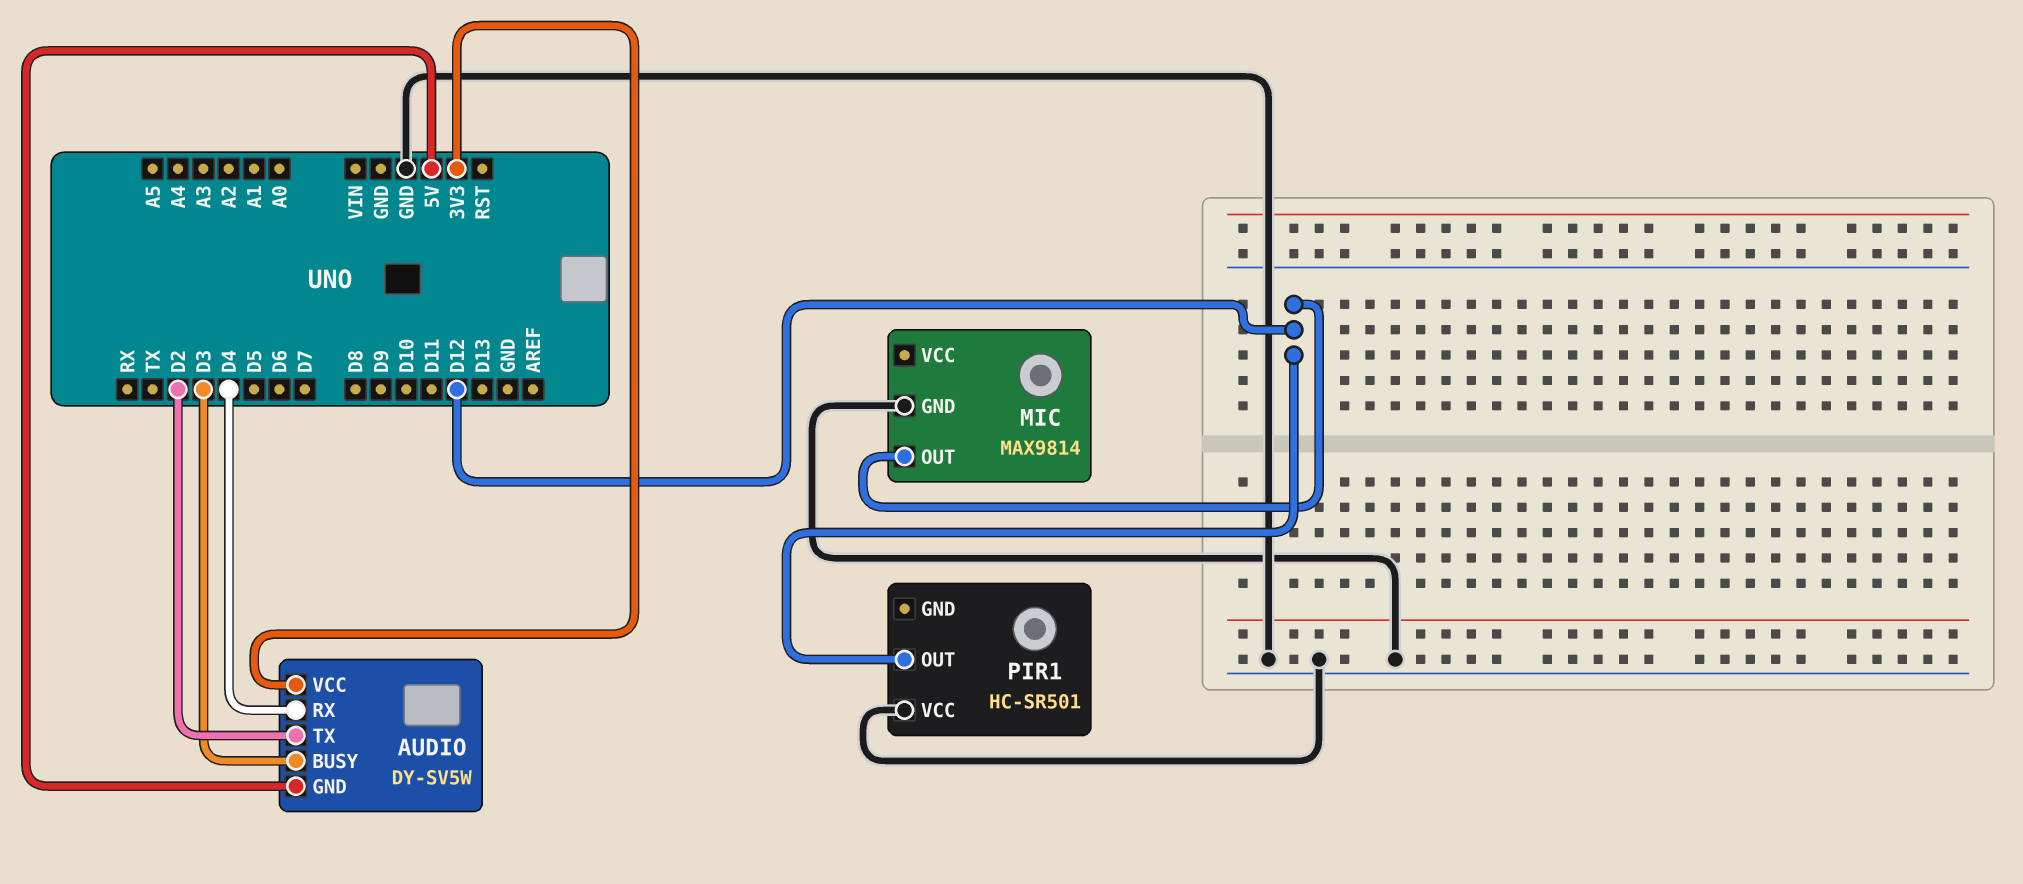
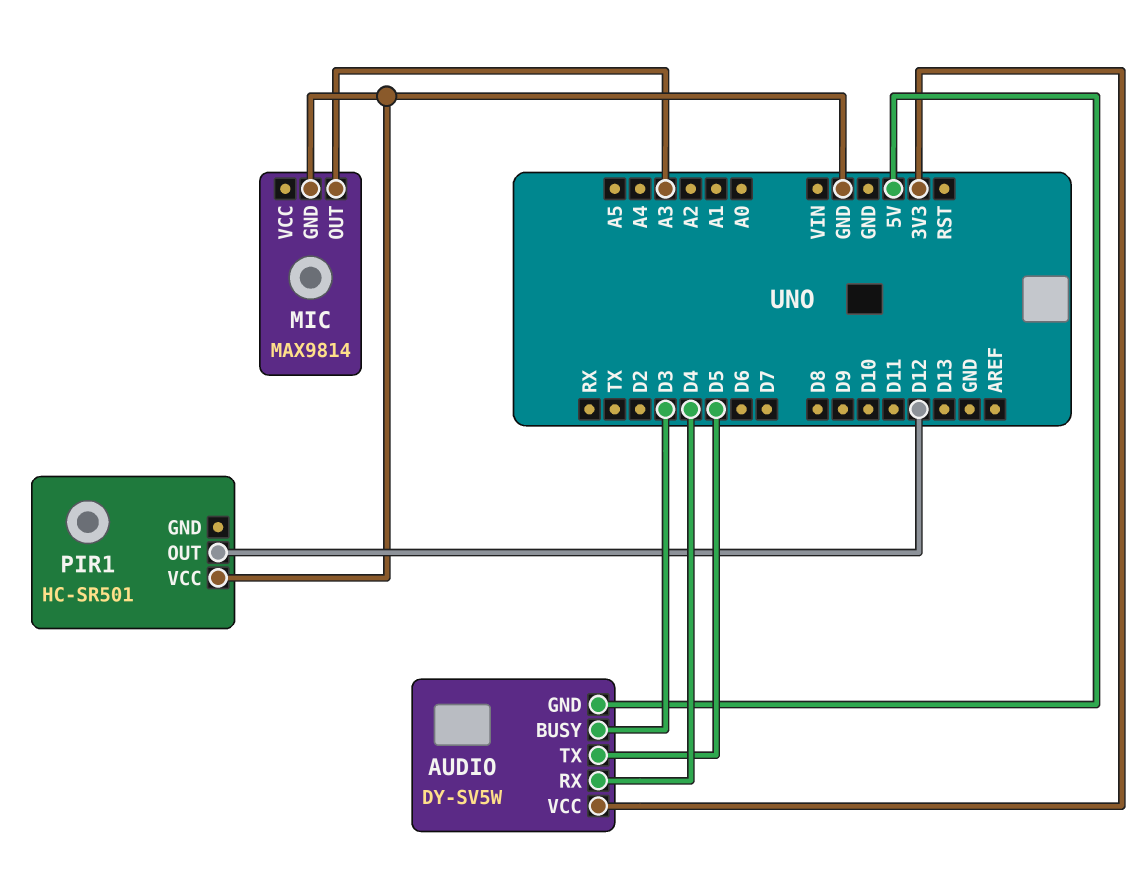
AUDIO pin TX: D2 -> D5
MIC pin OUT: D12 -> A3

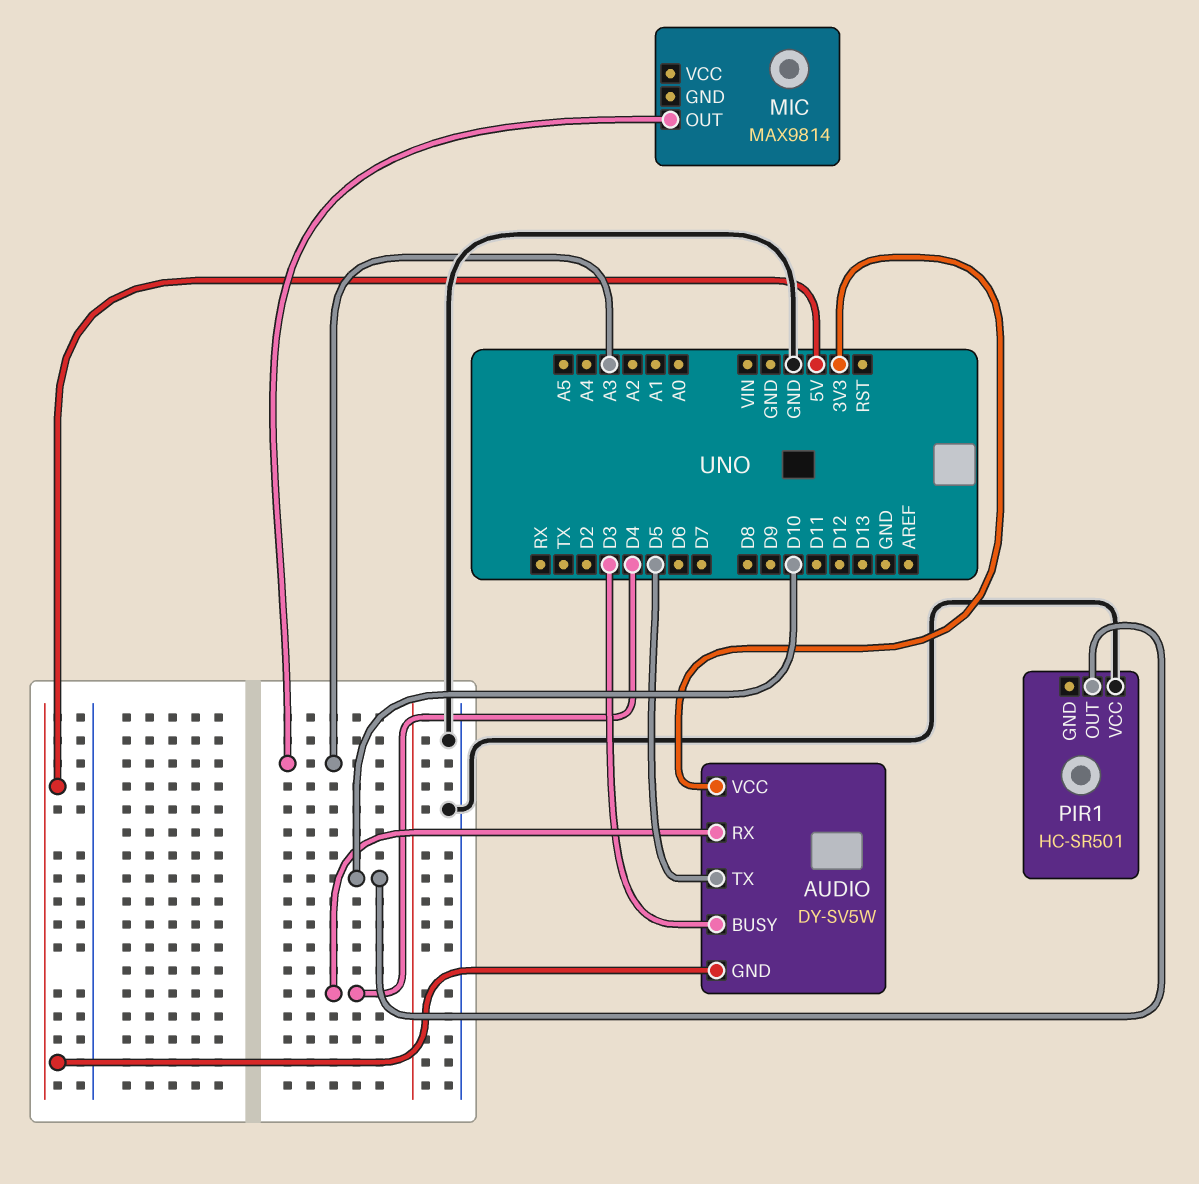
MIC pin GND: GND -> none
PIR1 pin OUT: D12 -> D10

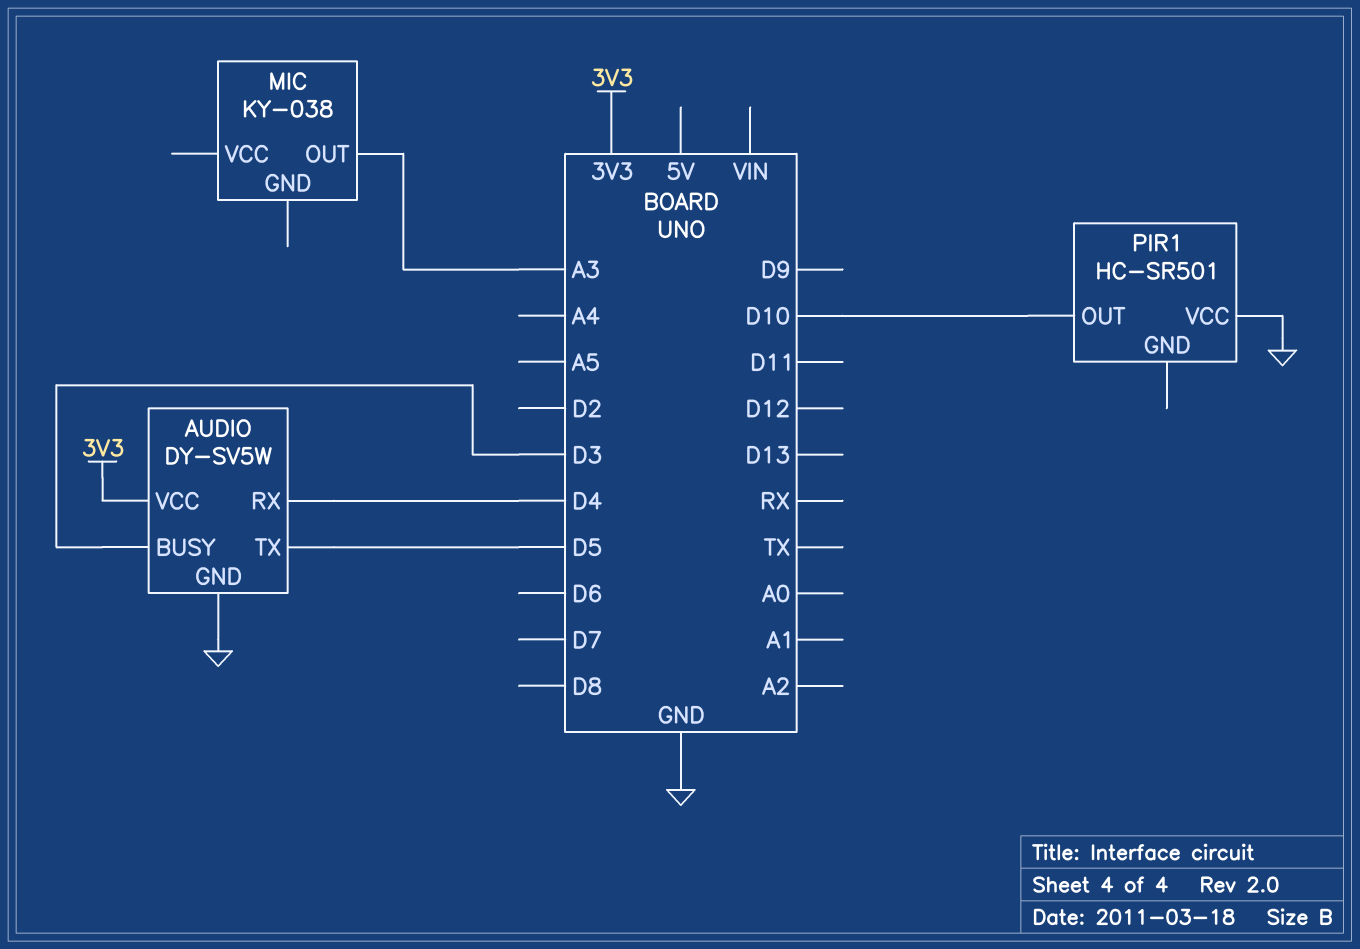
AUDIO pin GND: 5V -> GND
MIC: MAX9814 -> KY-038

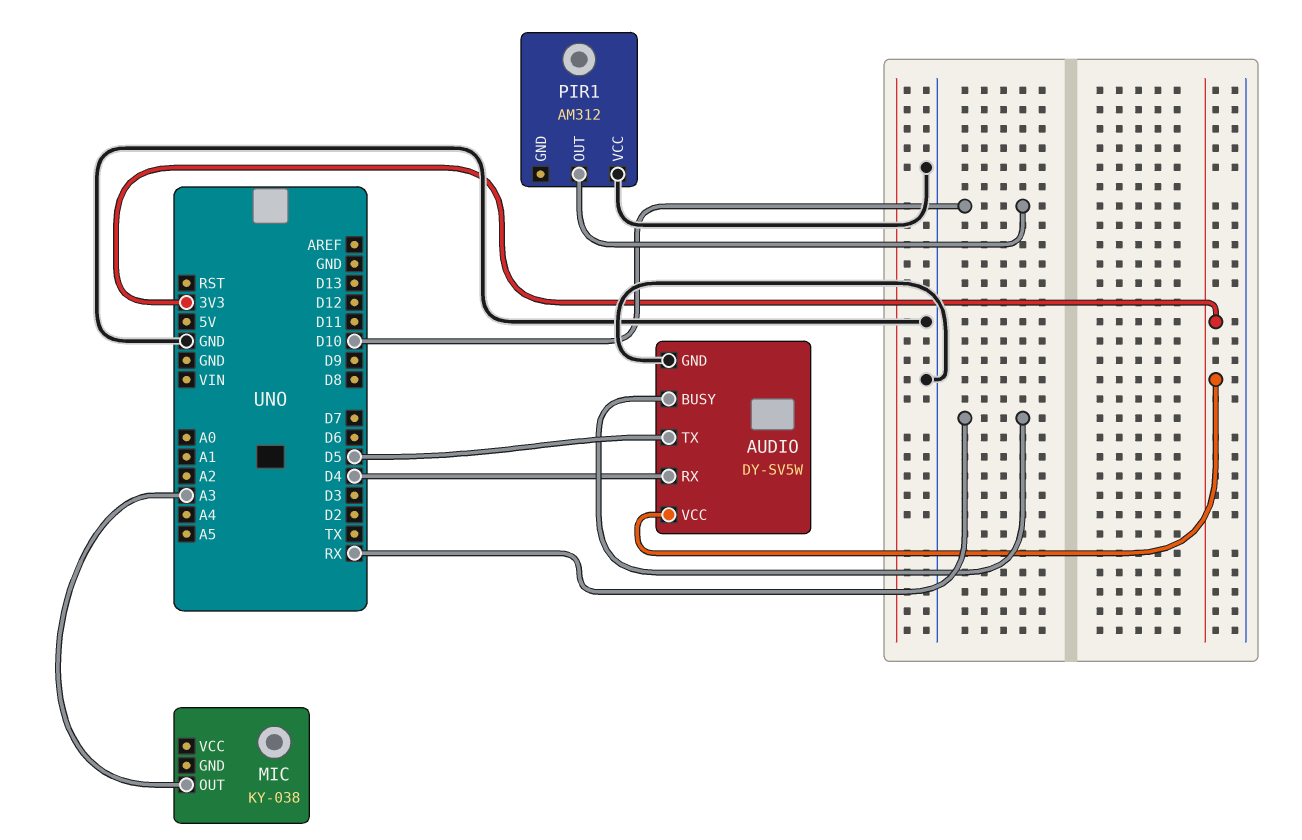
AUDIO pin BUSY: D3 -> RX
PIR1: HC-SR501 -> AM312

